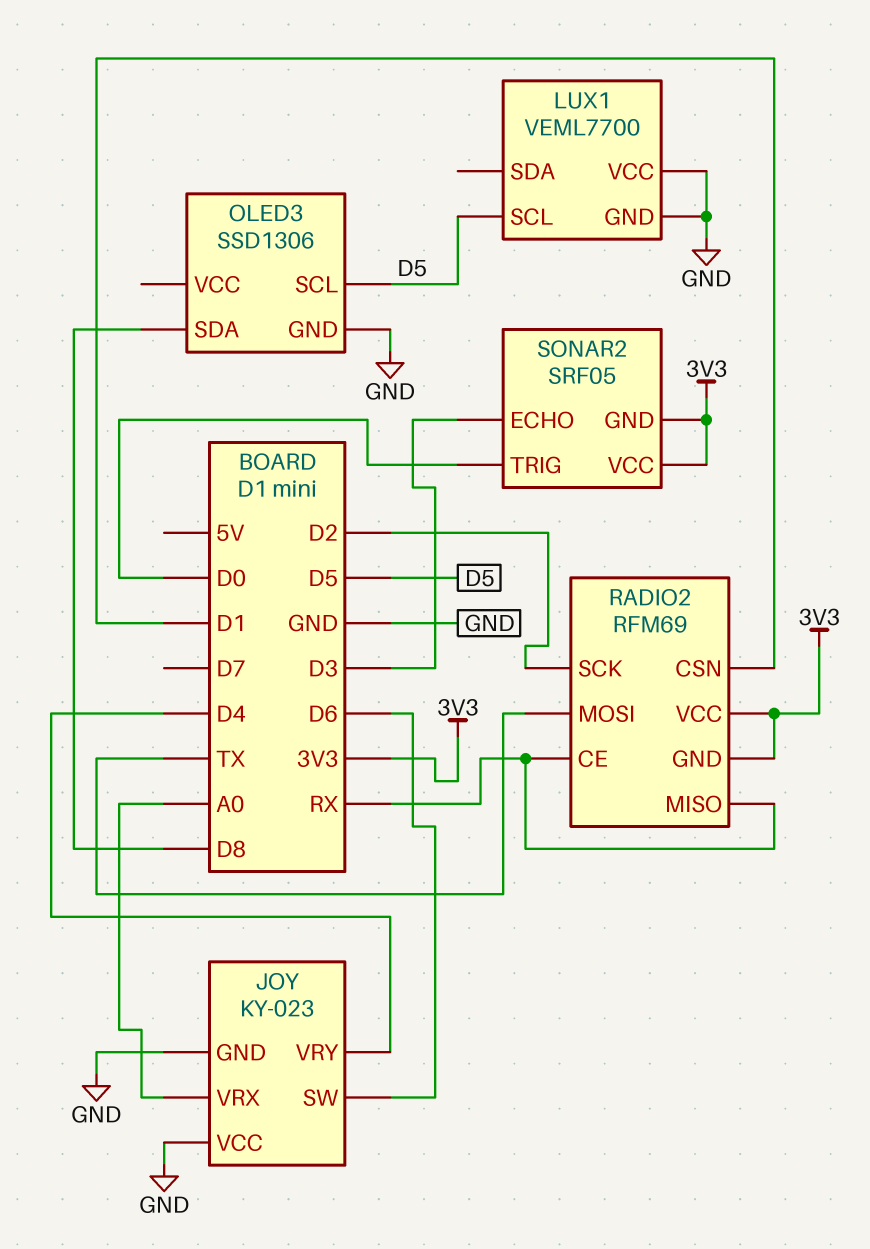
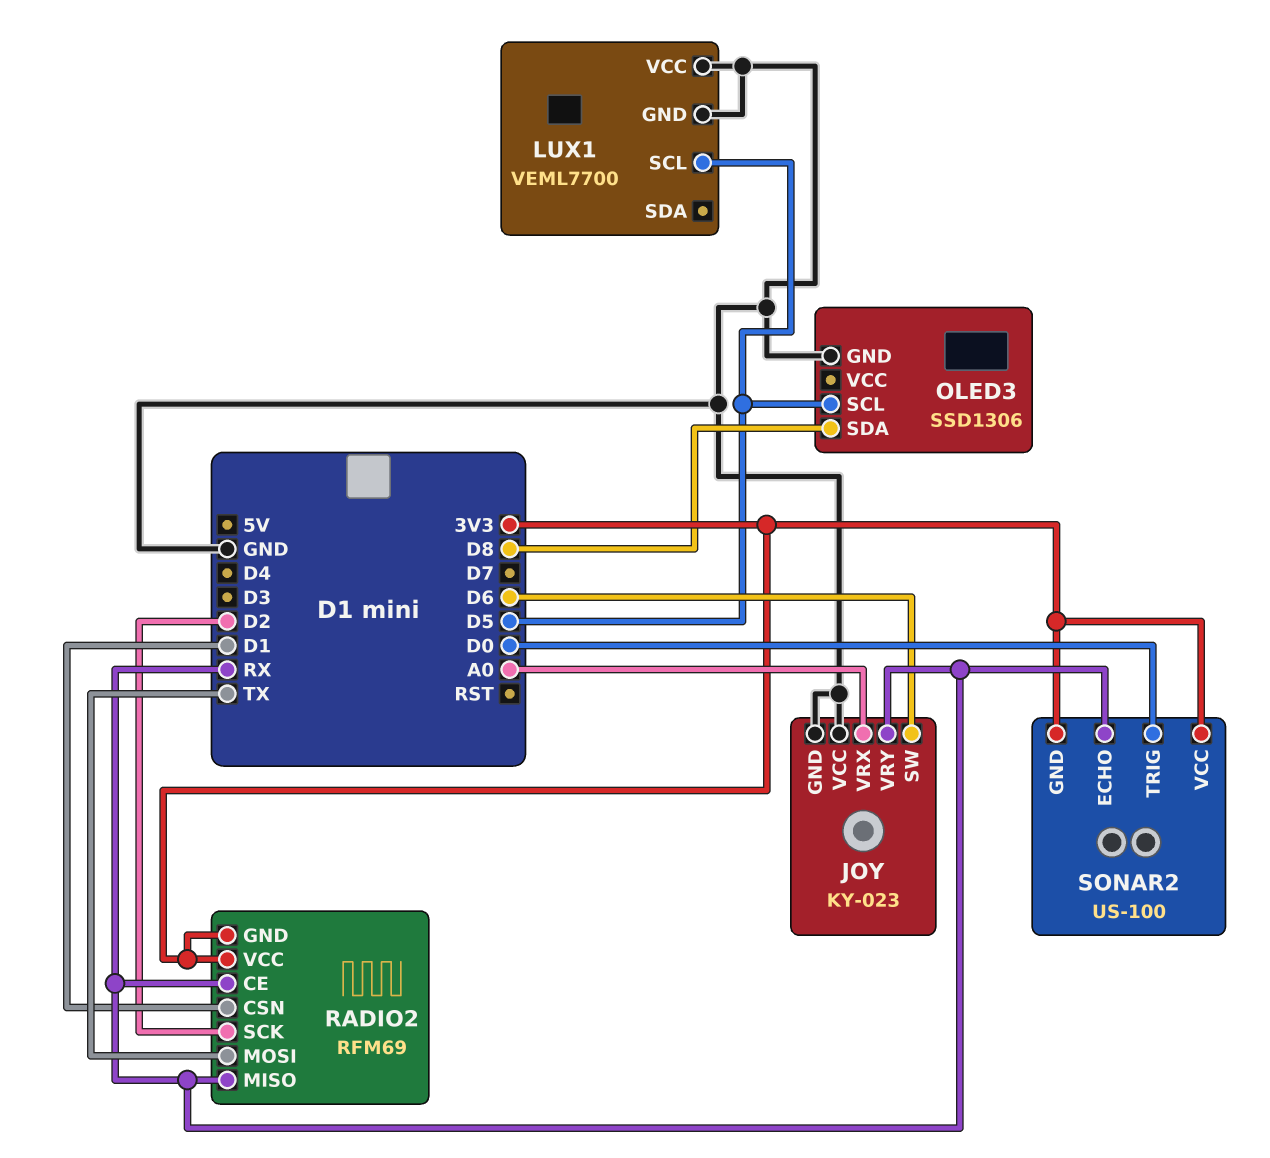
JOY pin VRY: D4 -> RX
SONAR2: SRF05 -> US-100
SONAR2 pin ECHO: D3 -> RX

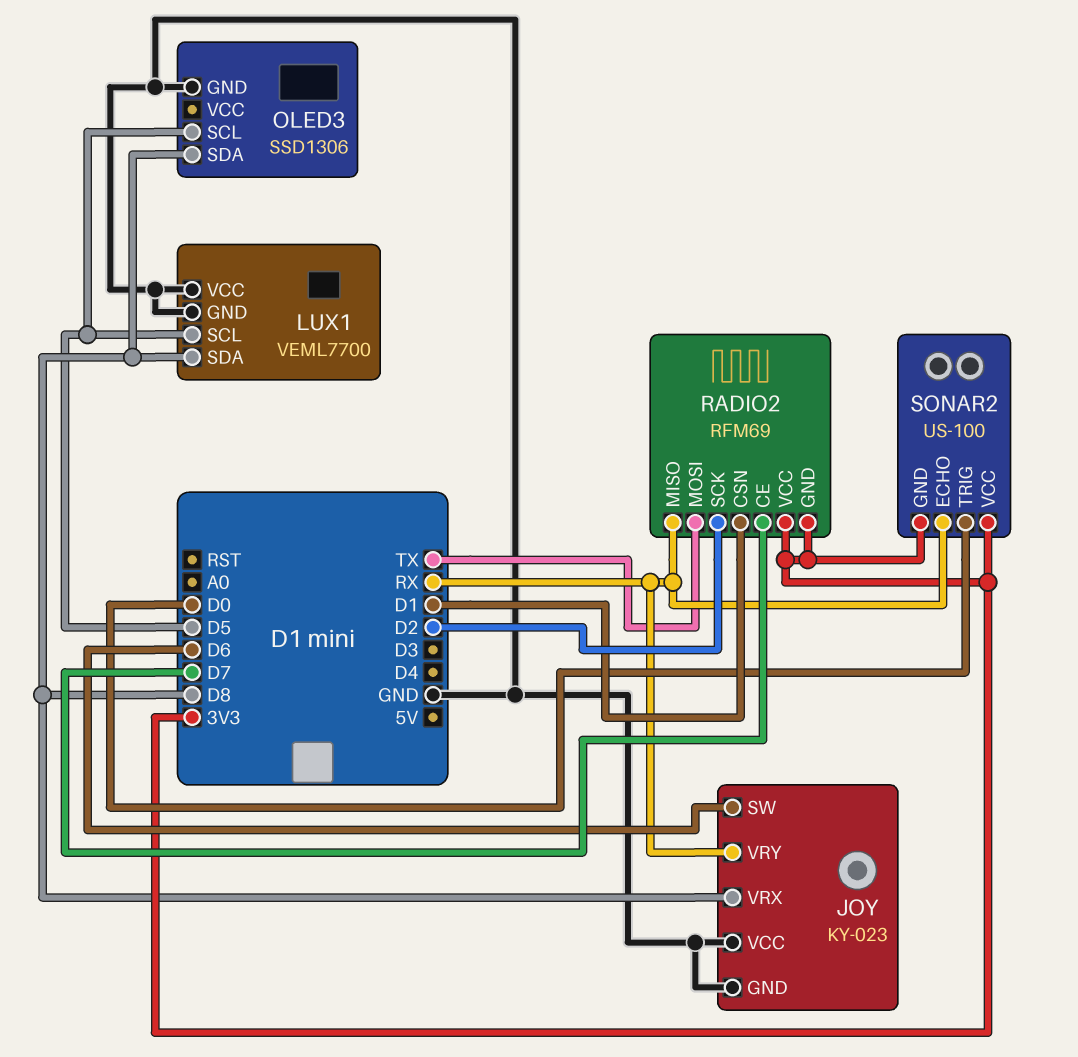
JOY pin VRX: A0 -> D8
LUX1 pin SDA: none -> D8
RADIO2 pin CE: RX -> D7

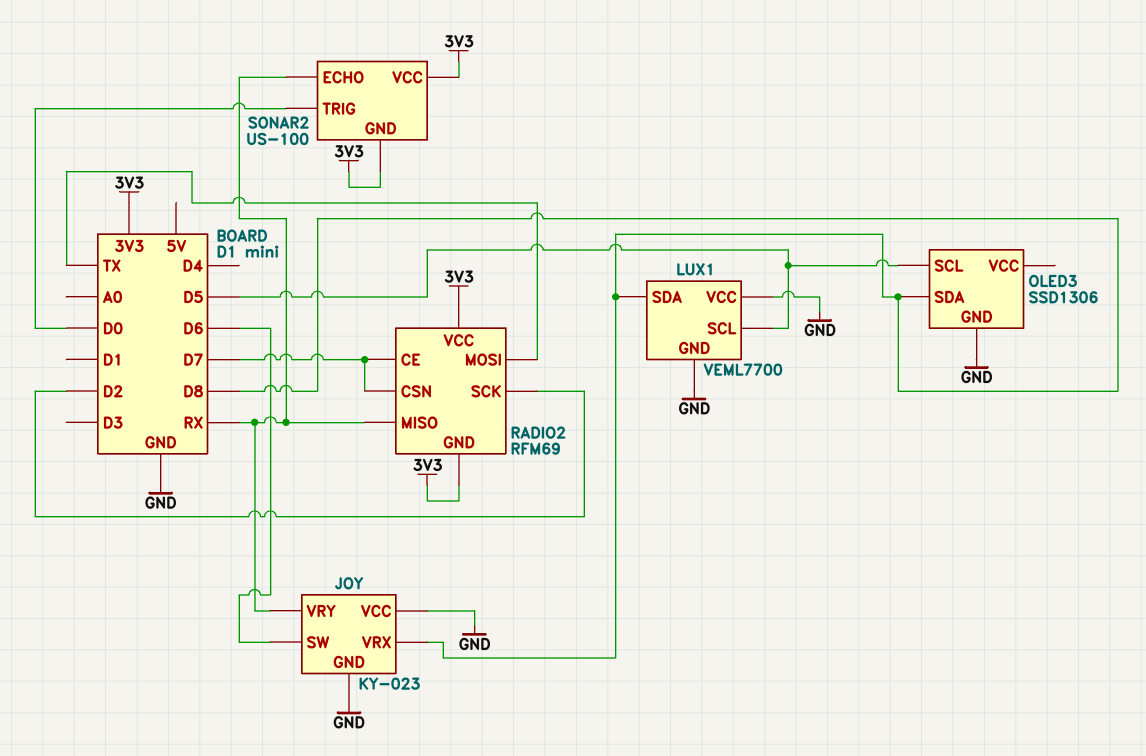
RADIO2 pin CSN: D1 -> D7

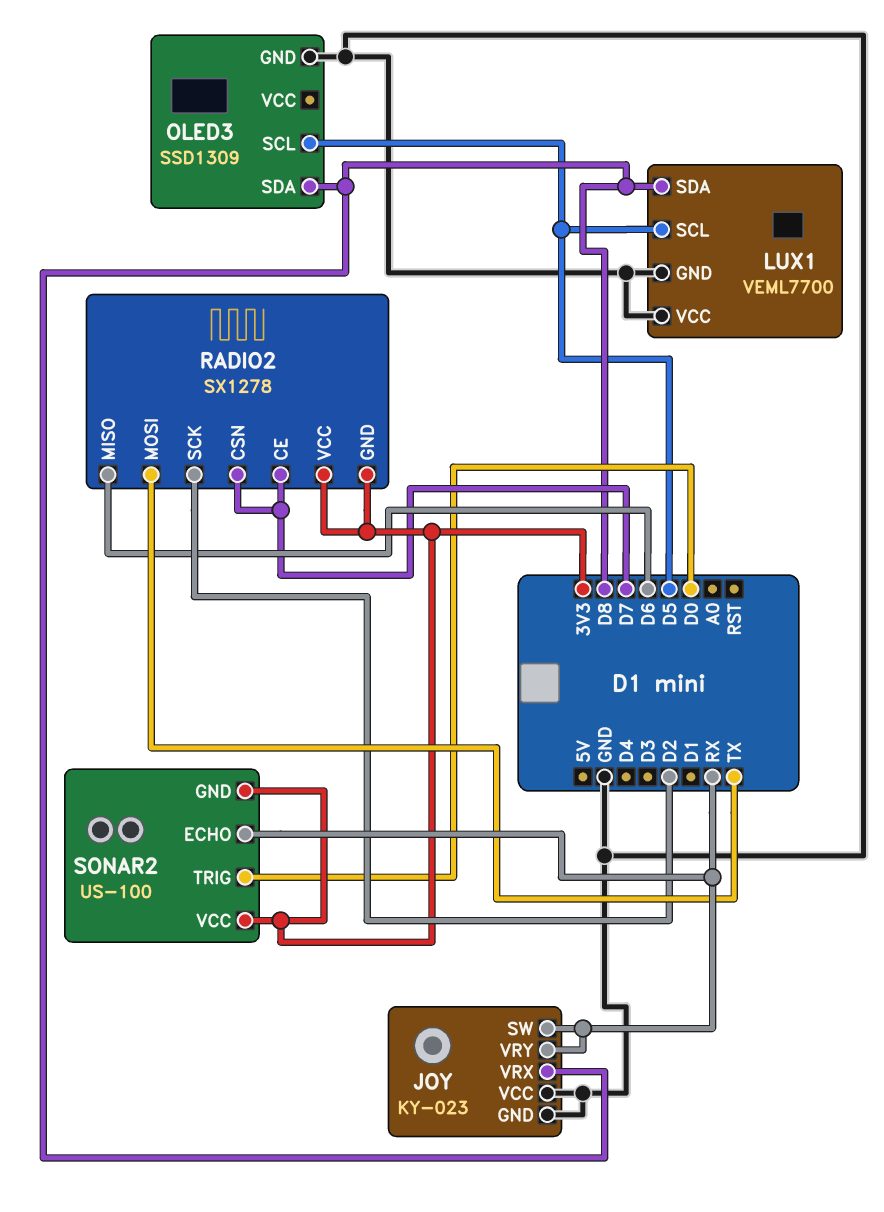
JOY pin SW: D6 -> RX
OLED3: SSD1306 -> SSD1309
RADIO2: RFM69 -> SX1278
RADIO2 pin MISO: RX -> D6

